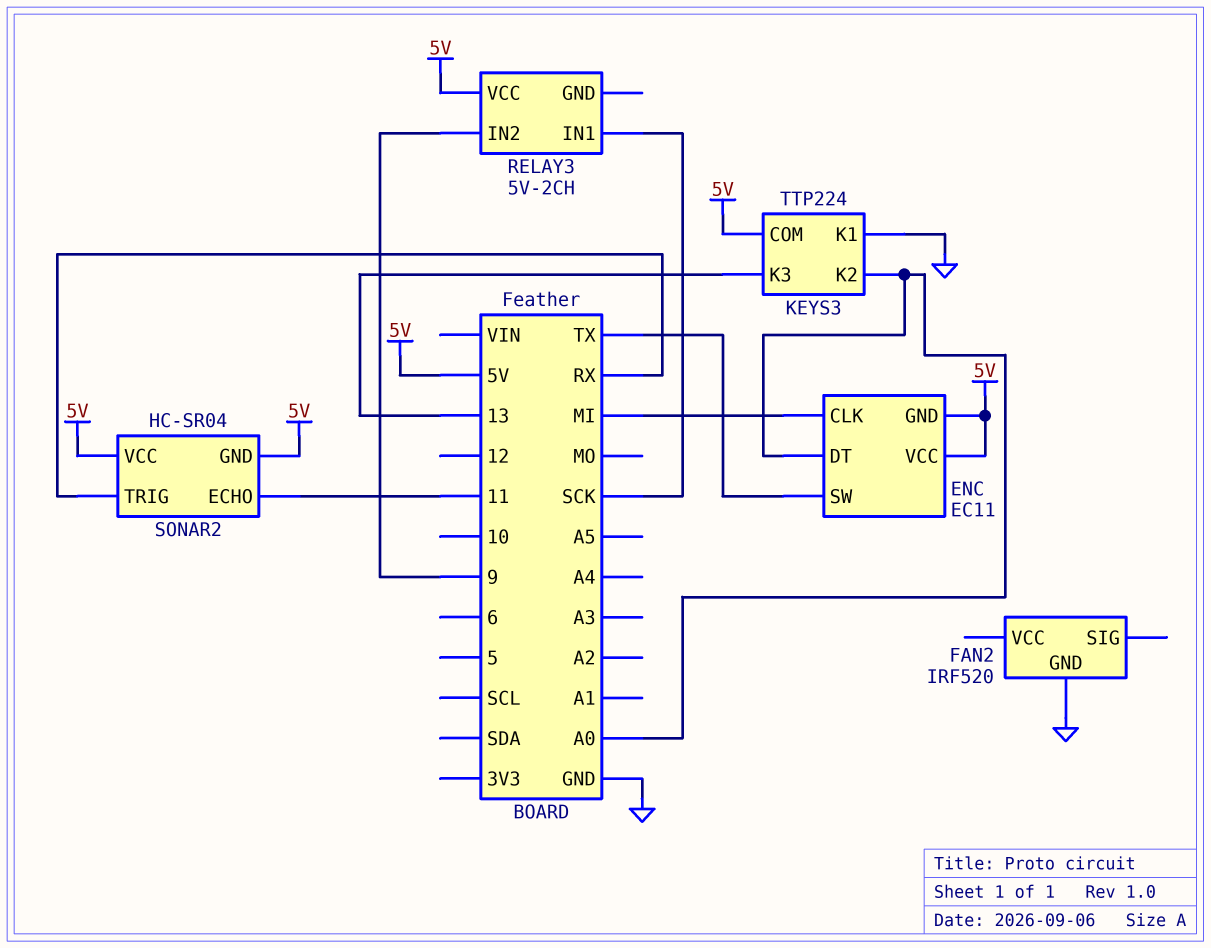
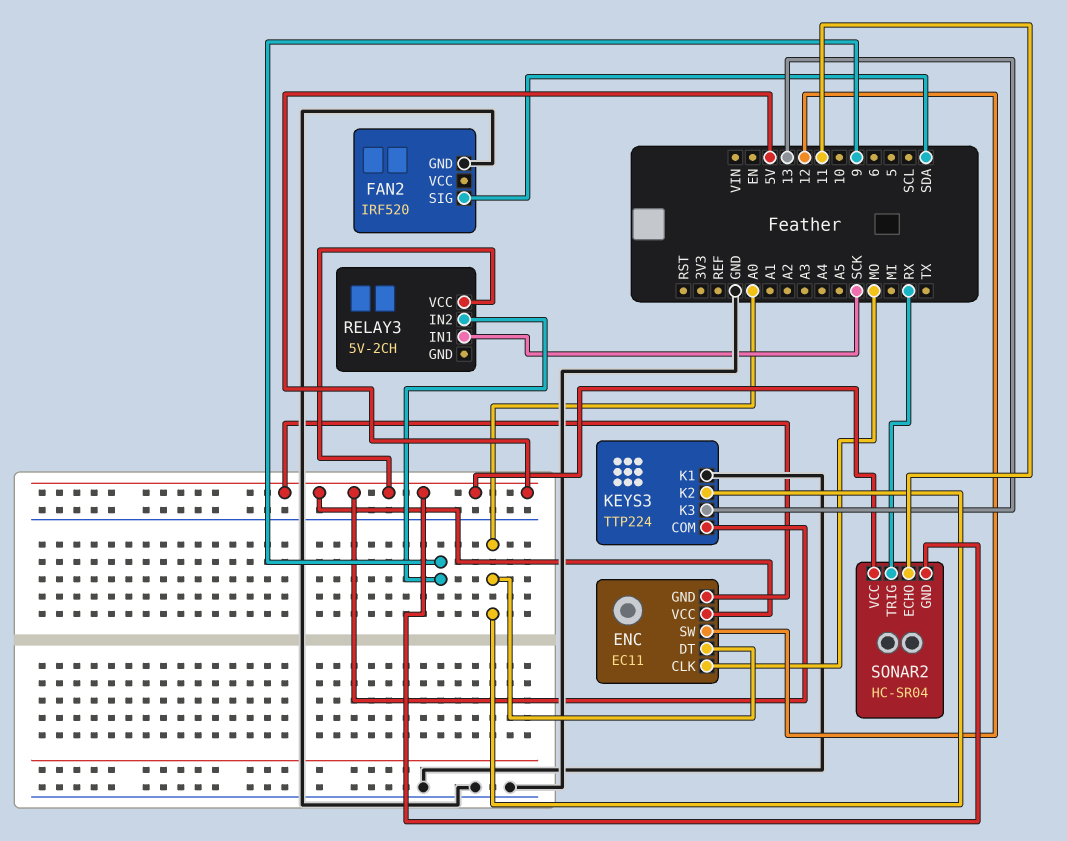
ENC pin CLK: MI -> MO
ENC pin SW: TX -> 12
FAN2 pin SIG: none -> SDA

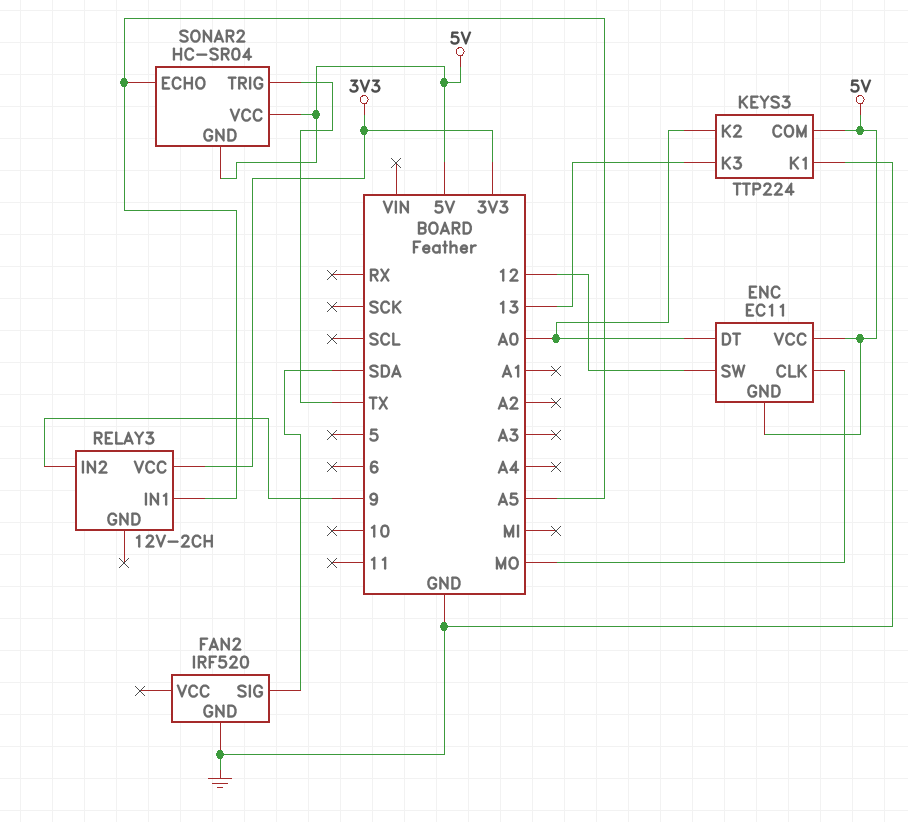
RELAY3: 5V-2CH -> 12V-2CH
RELAY3 pin IN1: SCK -> A5
RELAY3 pin VCC: 5V -> 3V3
SONAR2 pin ECHO: 11 -> A5
SONAR2 pin TRIG: RX -> TX

